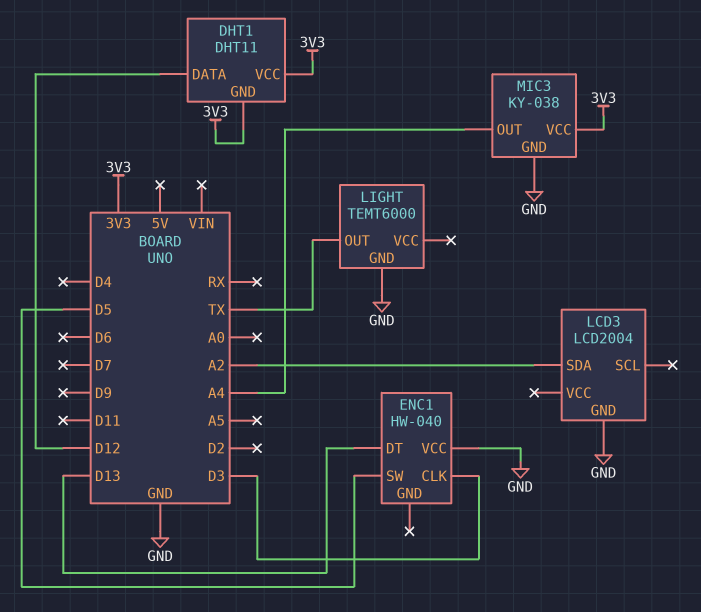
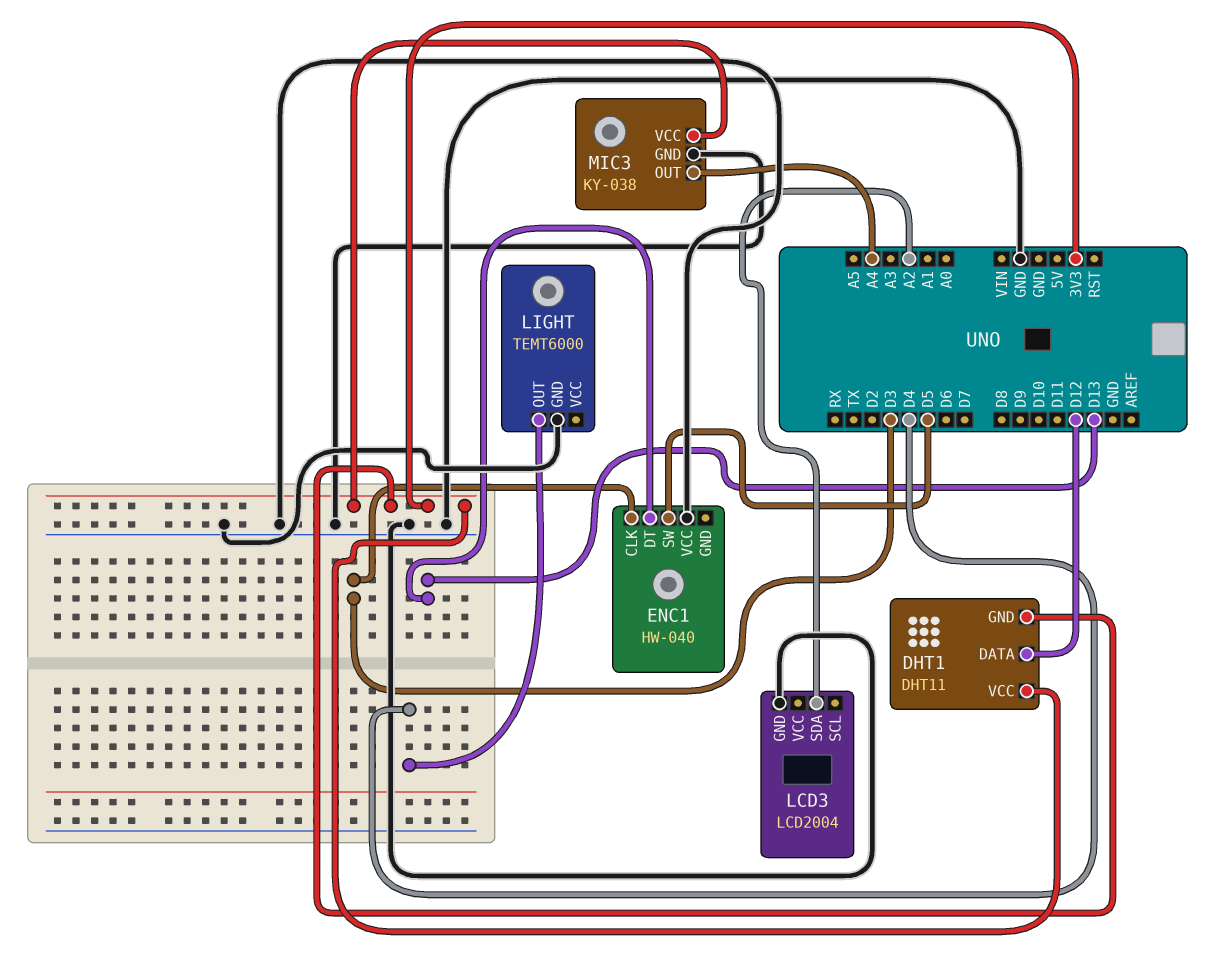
LIGHT pin OUT: TX -> D4

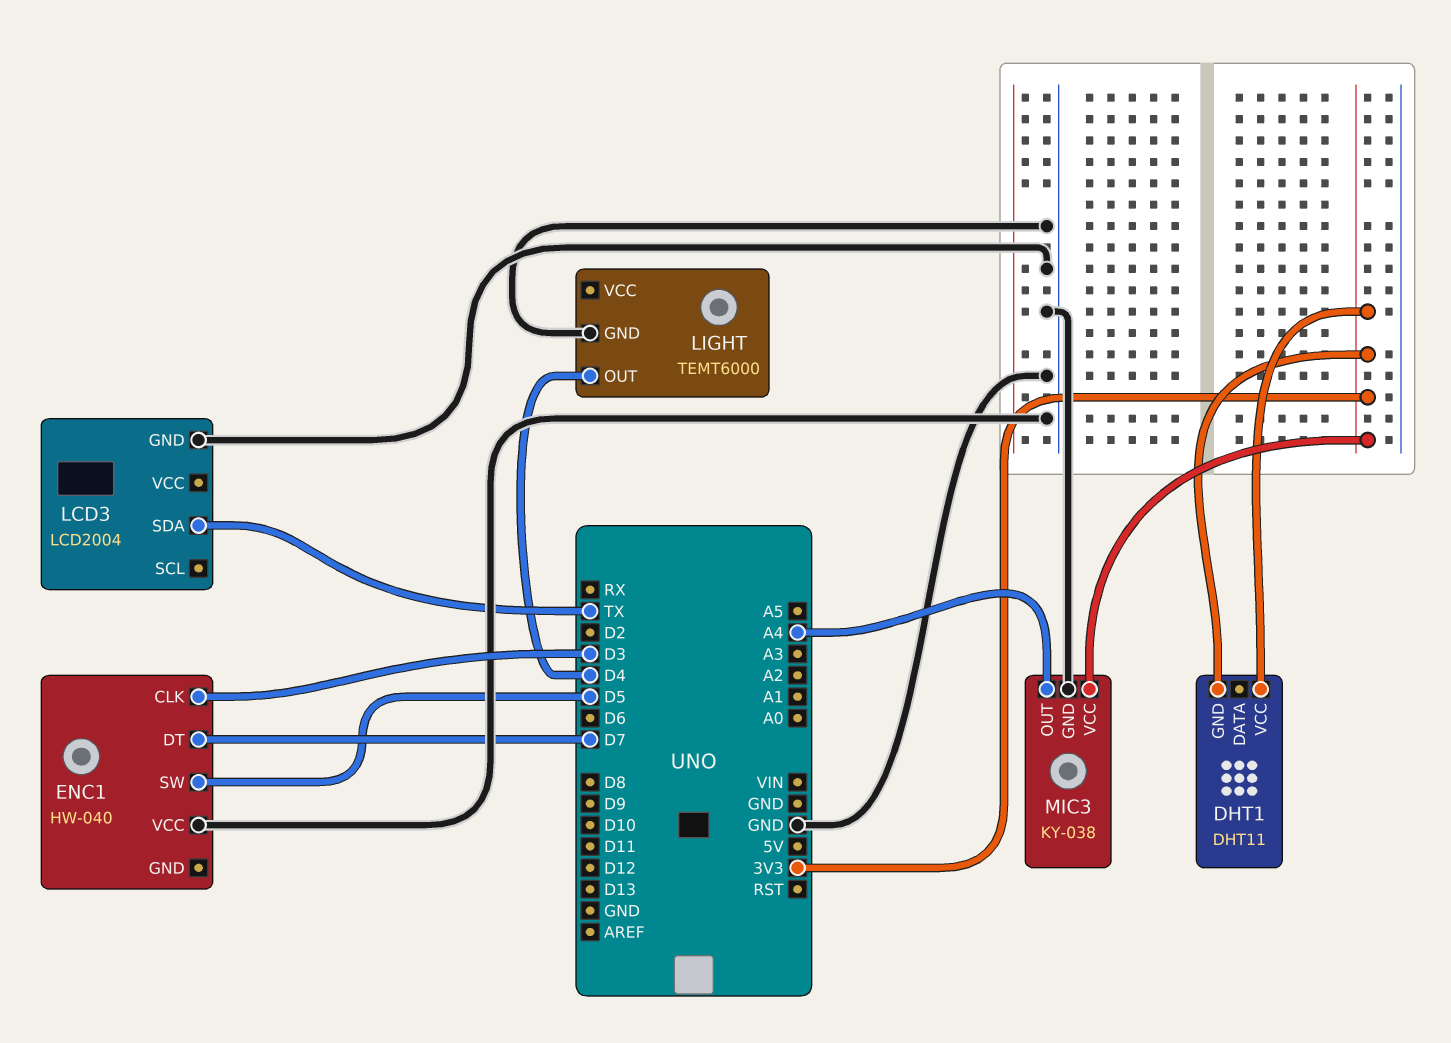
DHT1 pin DATA: D12 -> none
ENC1 pin DT: D13 -> D7
LCD3 pin SDA: A2 -> TX

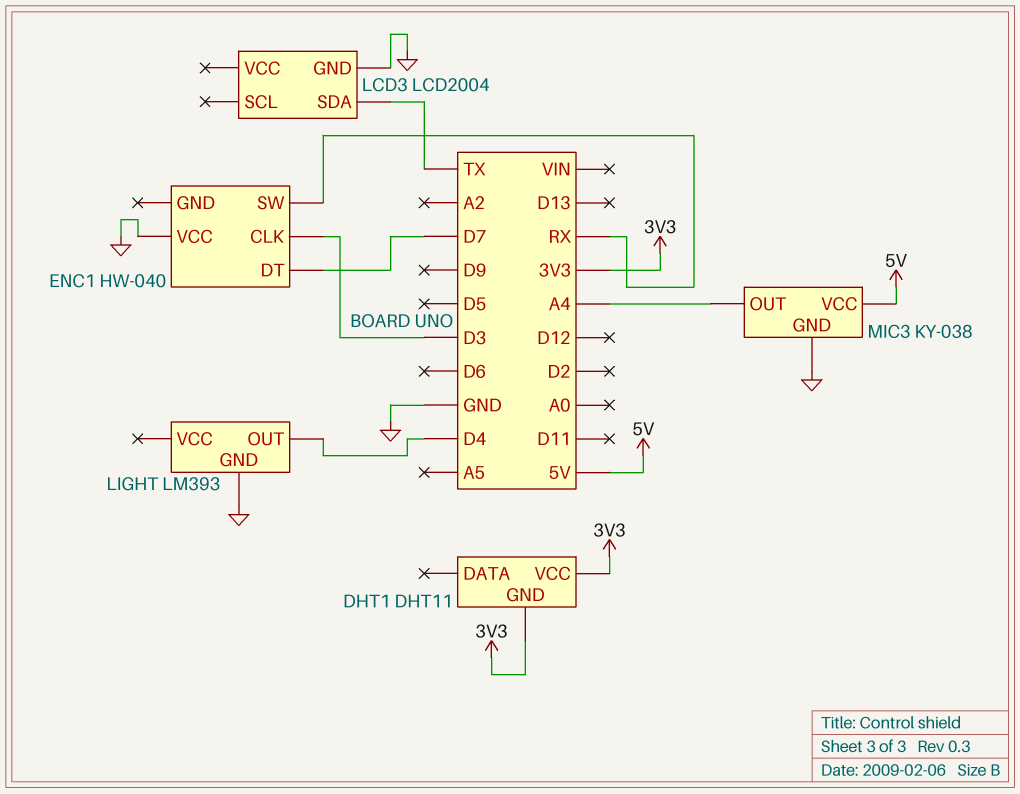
ENC1 pin SW: D5 -> RX
LIGHT: TEMT6000 -> LM393
MIC3 pin VCC: 3V3 -> 5V

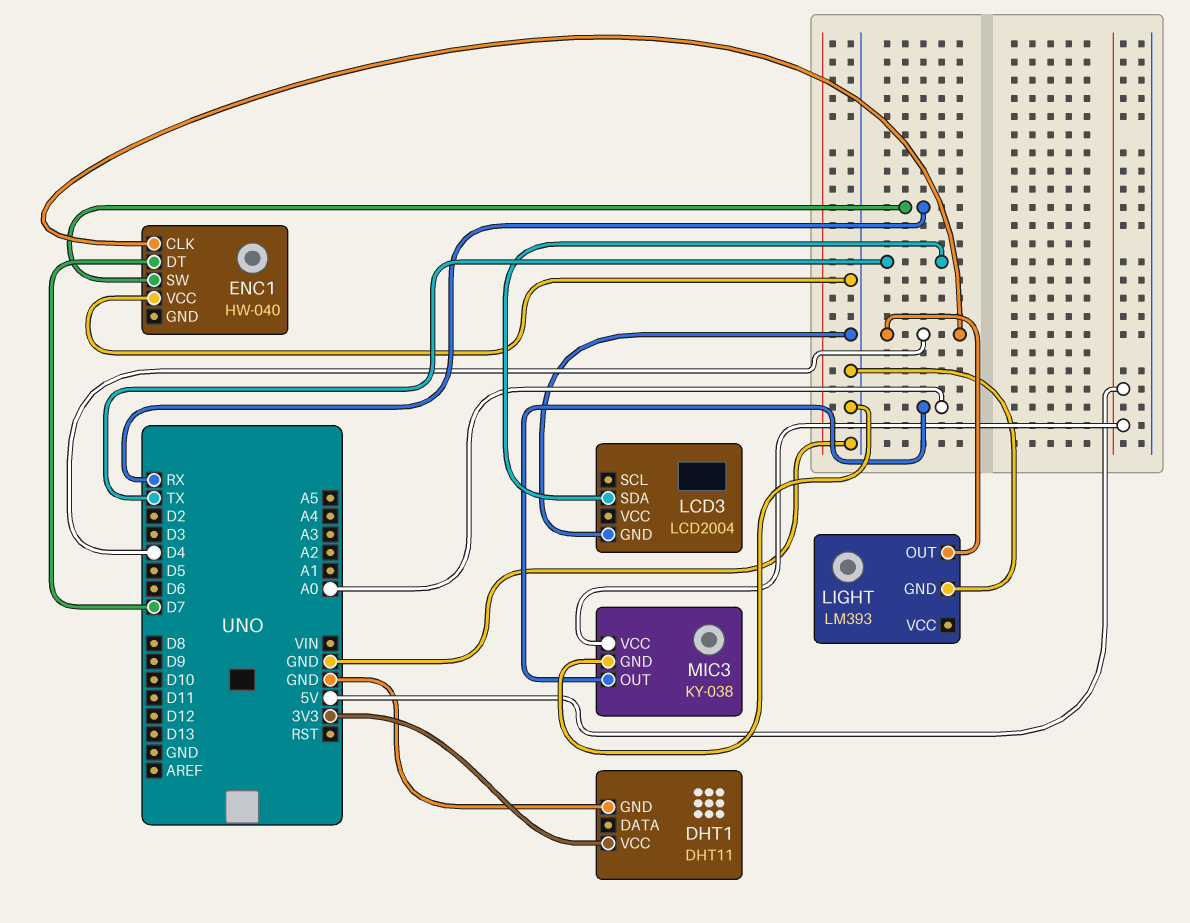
DHT1 pin GND: 3V3 -> GND
ENC1 pin CLK: D3 -> D4
MIC3 pin OUT: A4 -> A0

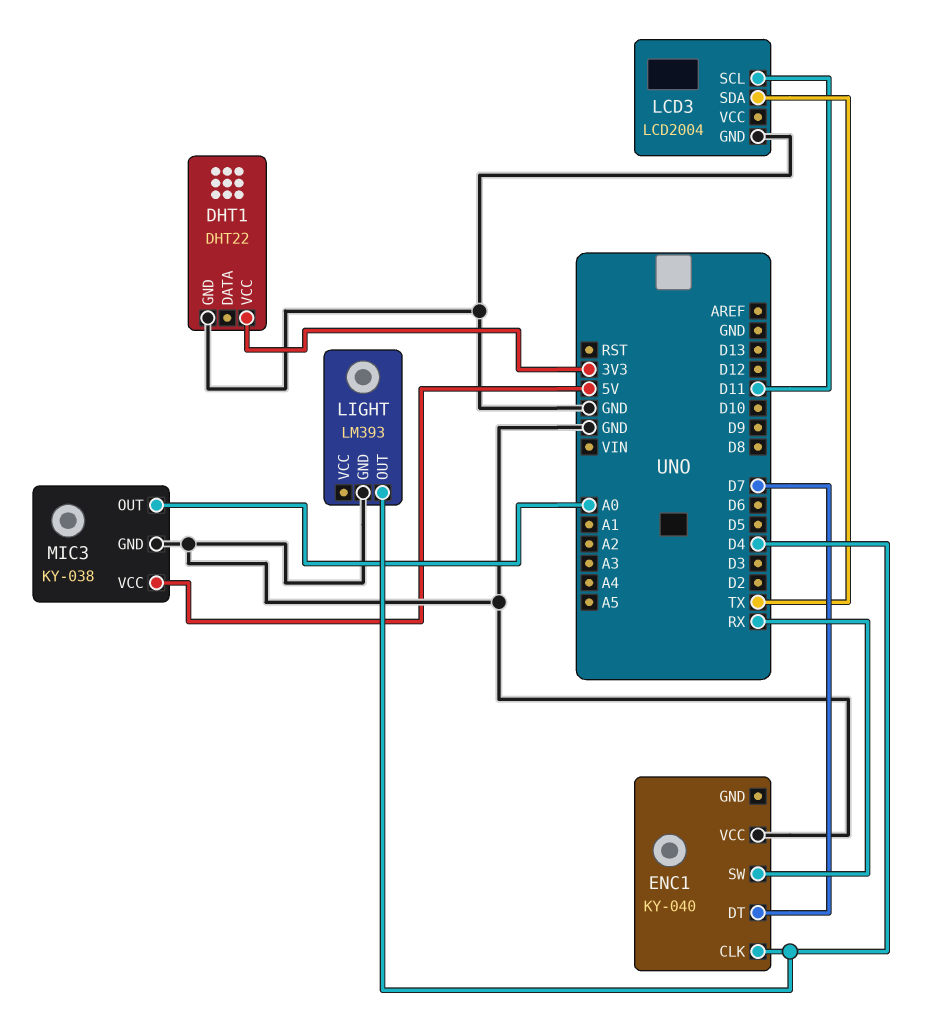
DHT1: DHT11 -> DHT22
ENC1: HW-040 -> KY-040
LCD3 pin SCL: none -> D11

